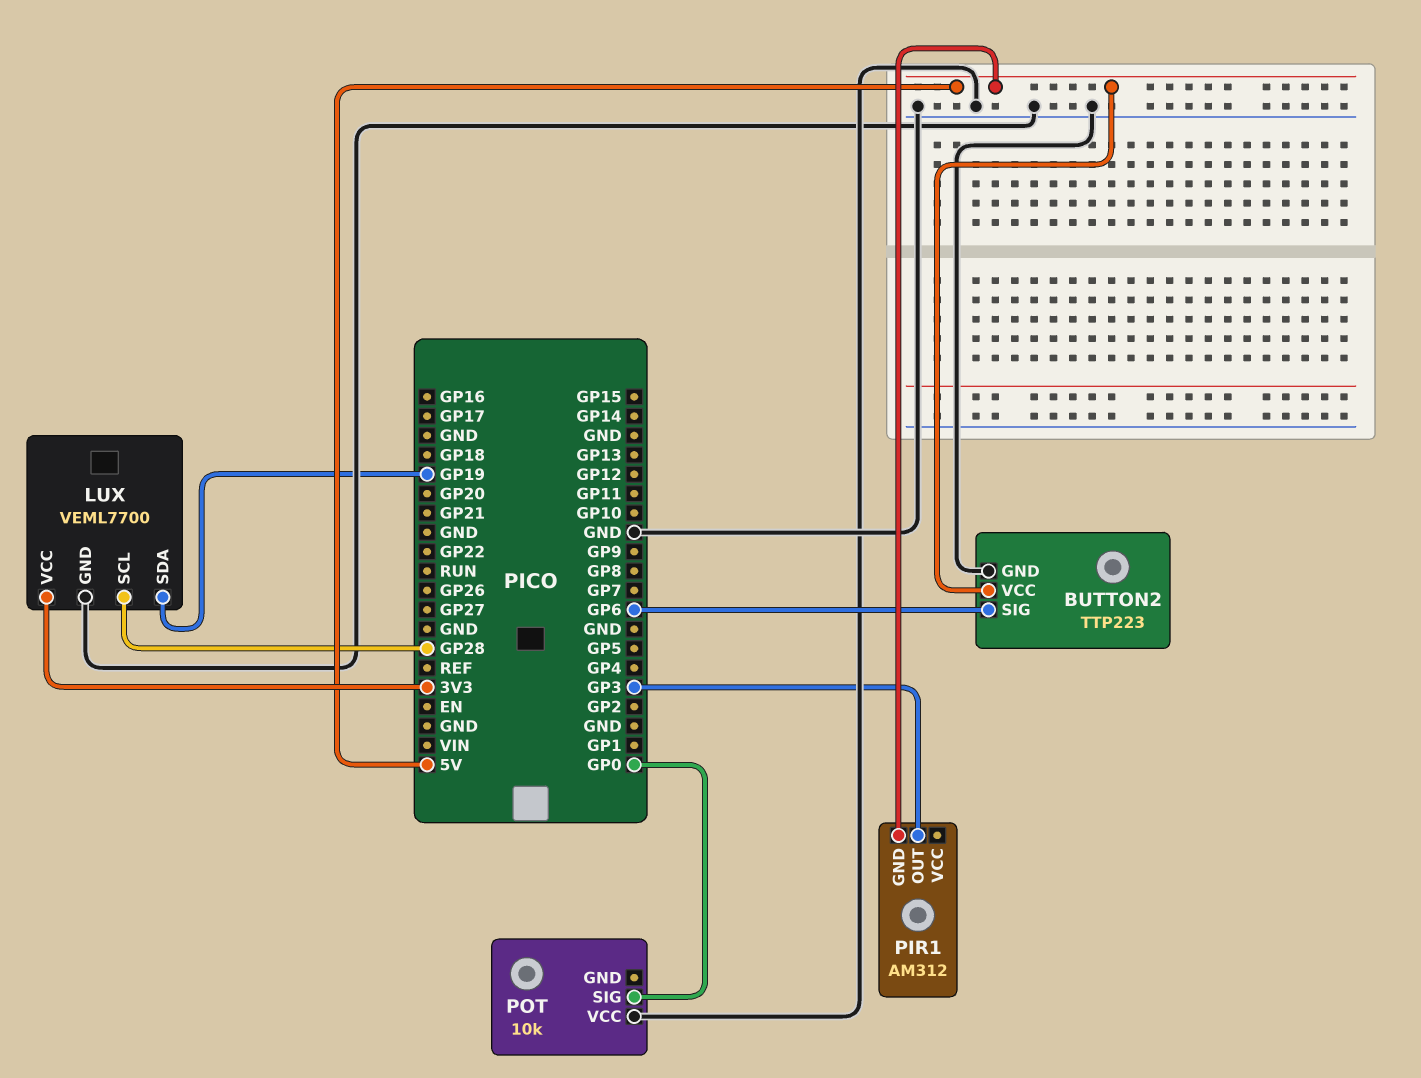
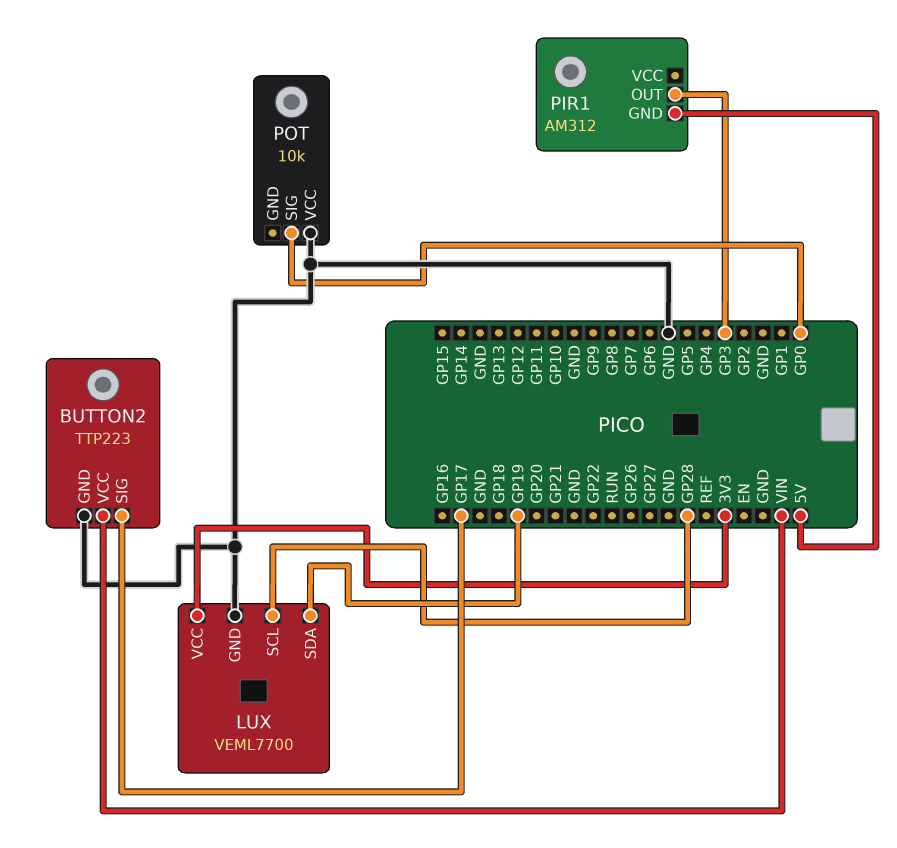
BUTTON2 pin SIG: GP6 -> GP17
BUTTON2 pin VCC: 5V -> VIN

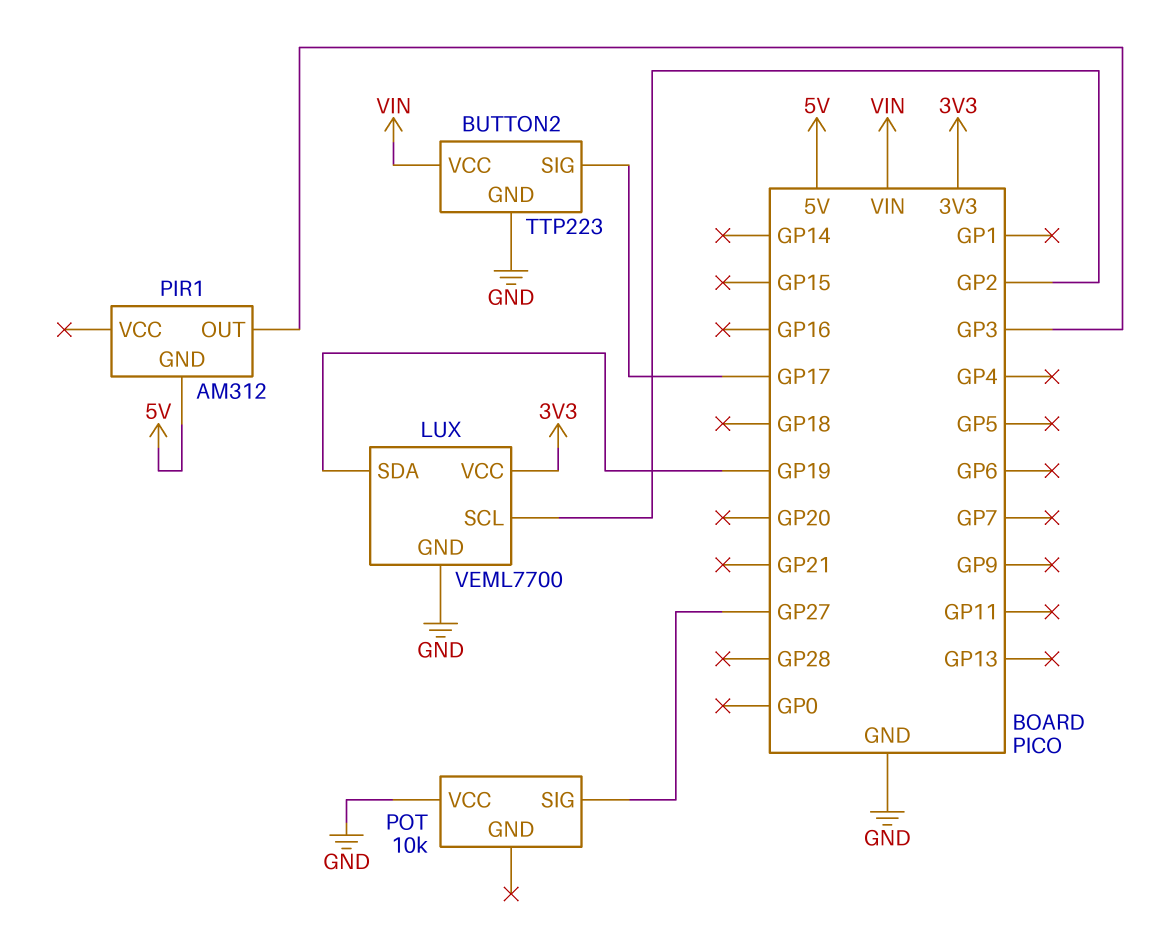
LUX pin SCL: GP28 -> GP2
POT pin SIG: GP0 -> GP27

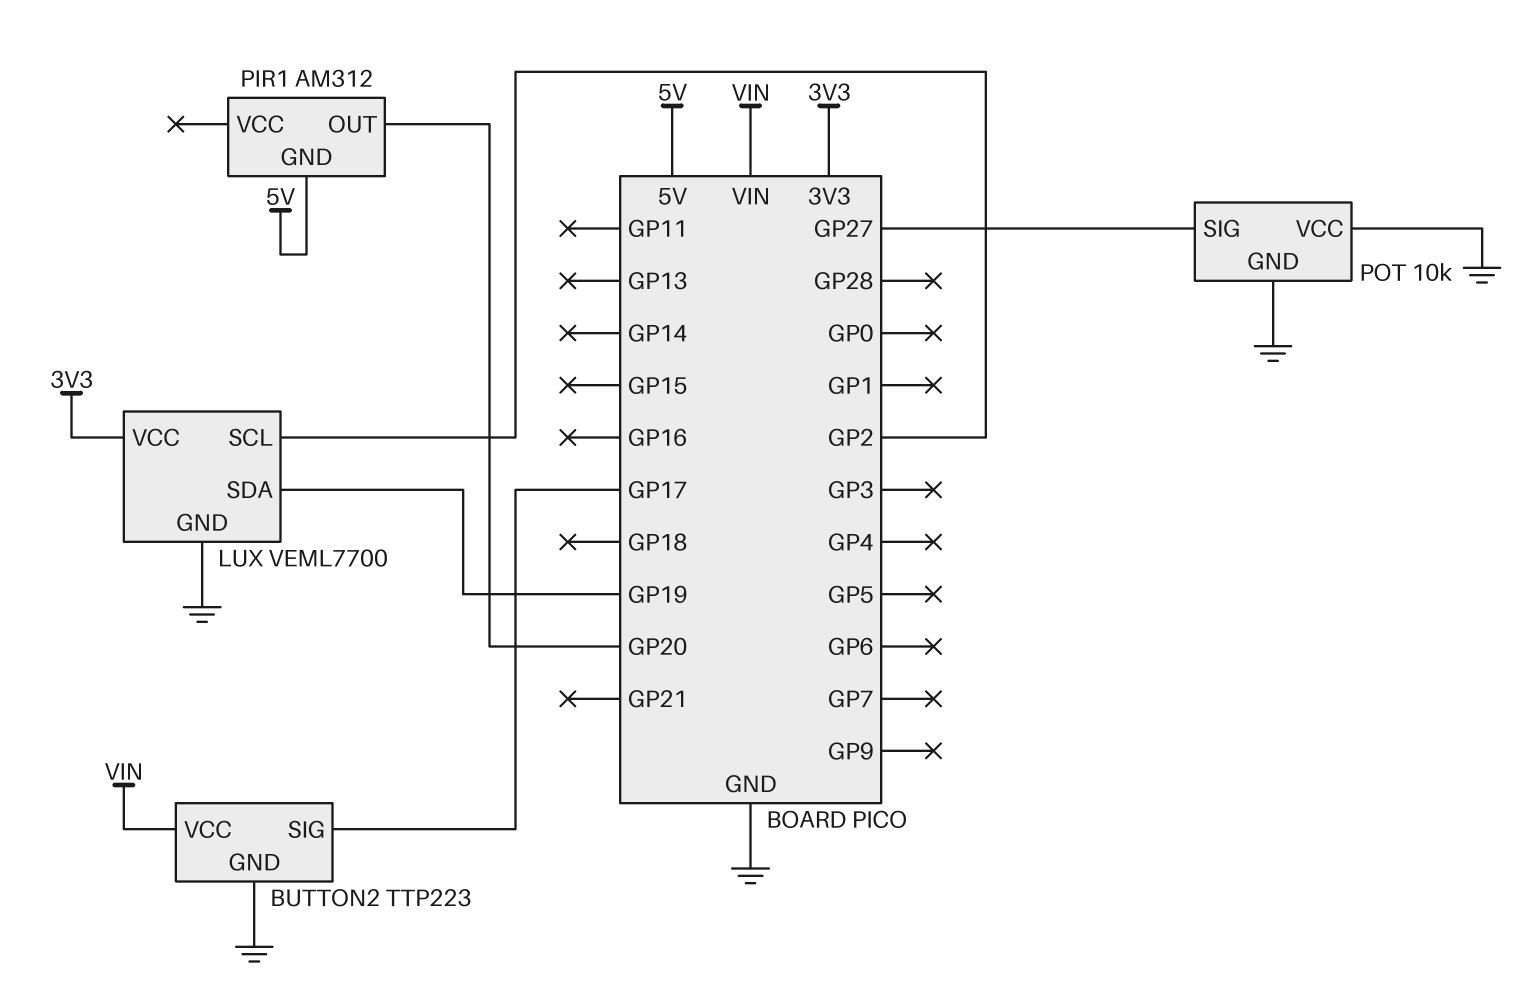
PIR1 pin OUT: GP3 -> GP20
POT pin GND: none -> GND

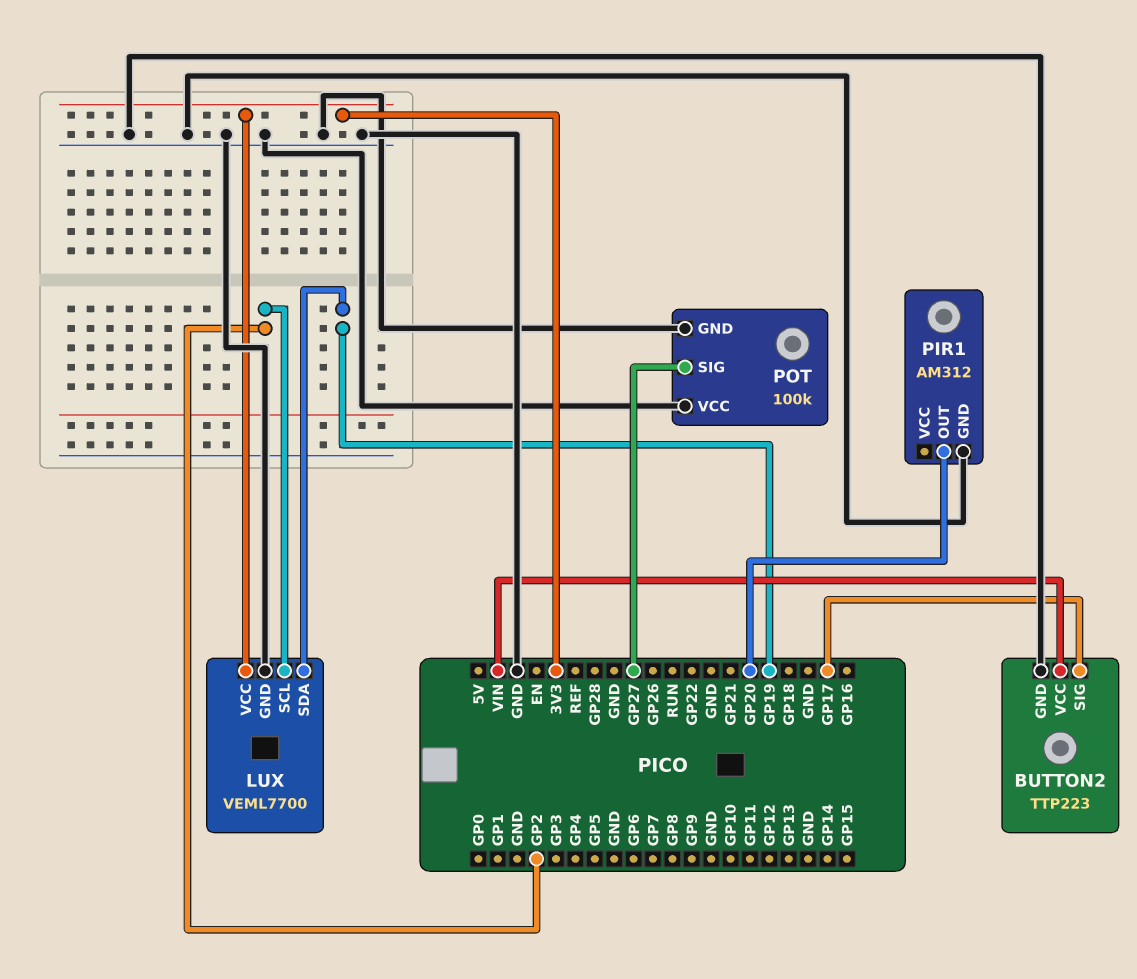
PIR1 pin GND: 5V -> GND
POT: 10k -> 100k

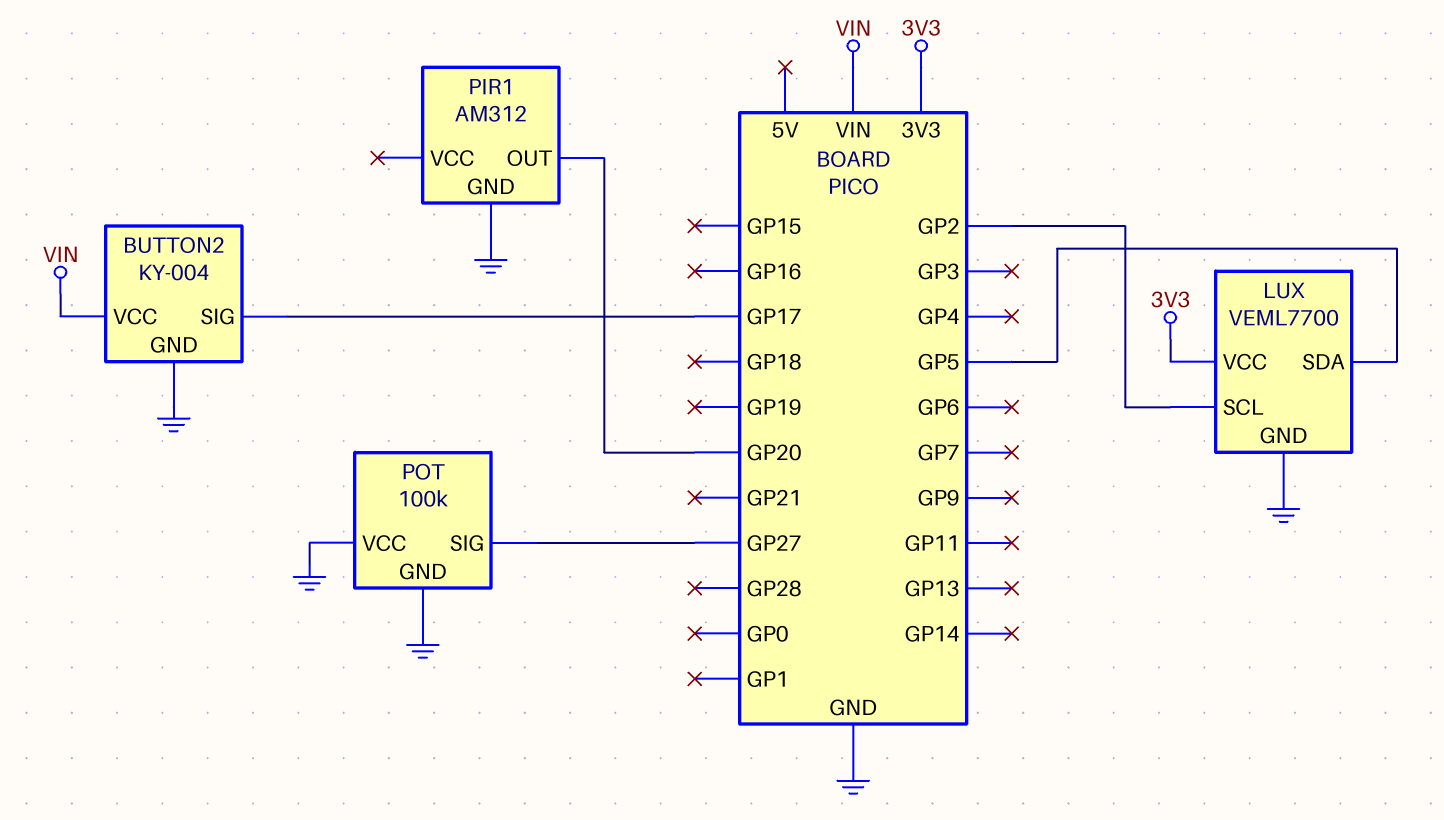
BUTTON2: TTP223 -> KY-004
LUX pin SDA: GP19 -> GP5

